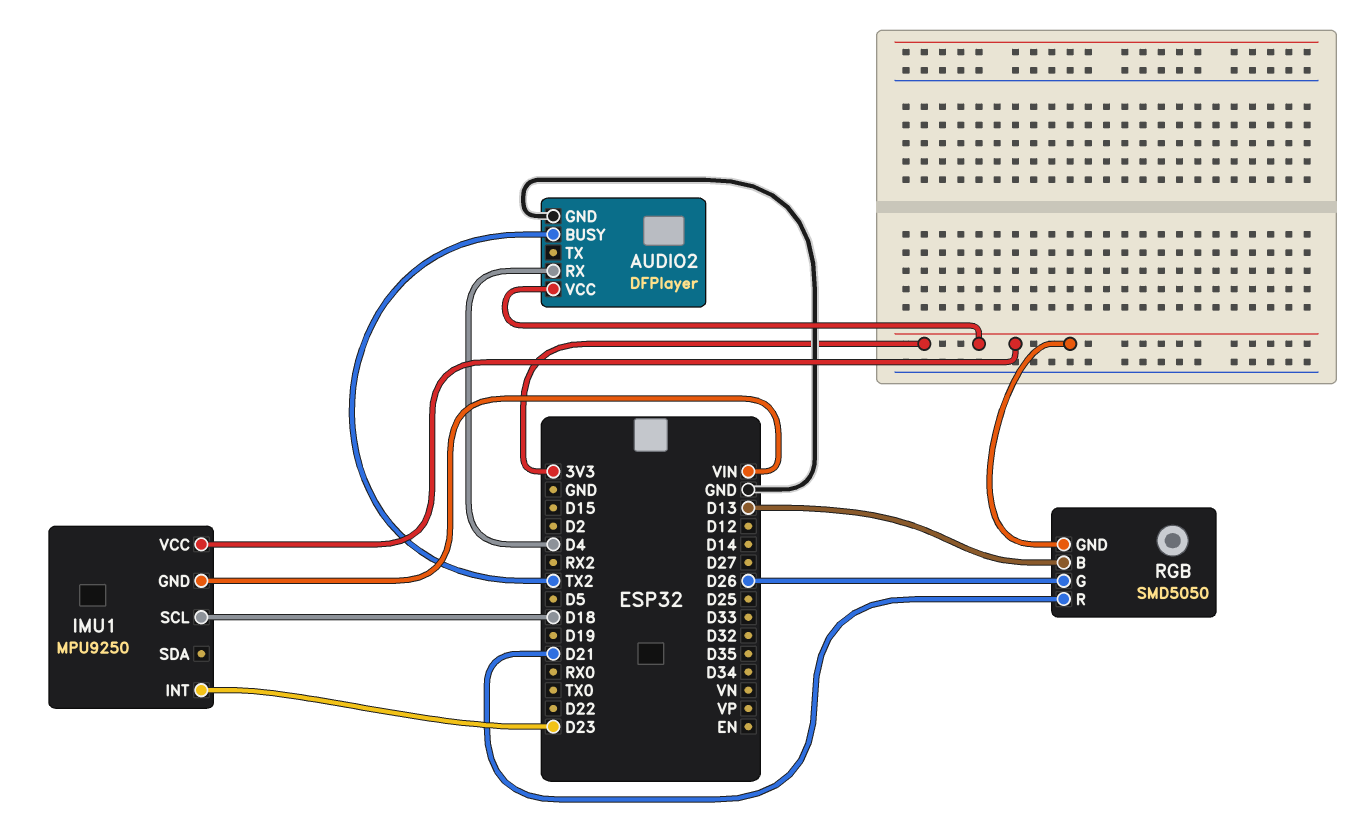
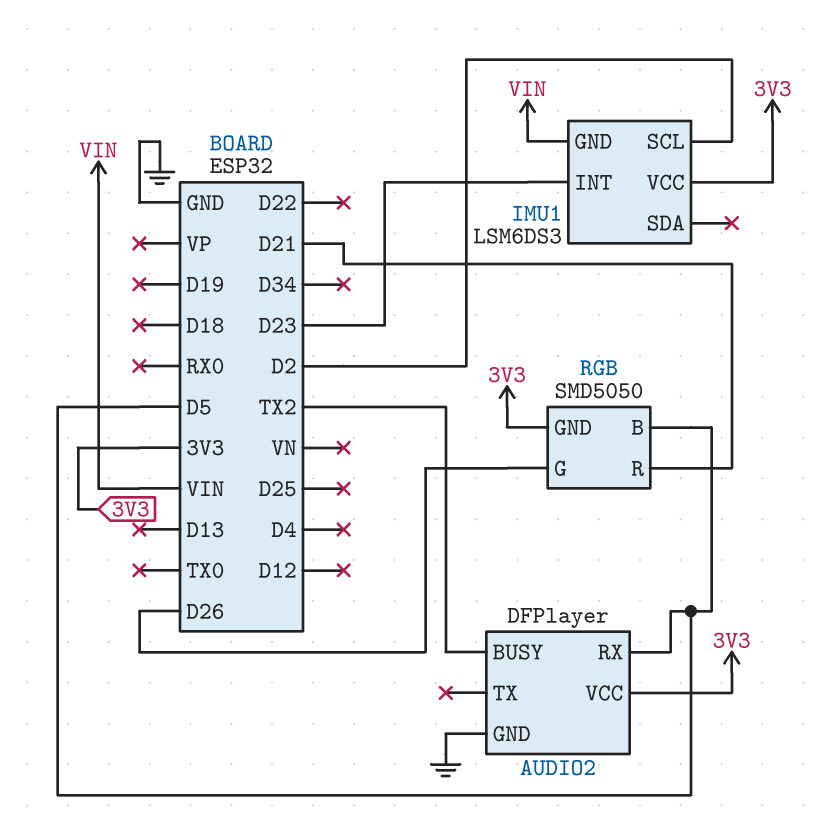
AUDIO2 pin RX: D4 -> D5
IMU1: MPU9250 -> LSM6DS3
IMU1 pin SCL: D18 -> D2
RGB pin B: D13 -> D5

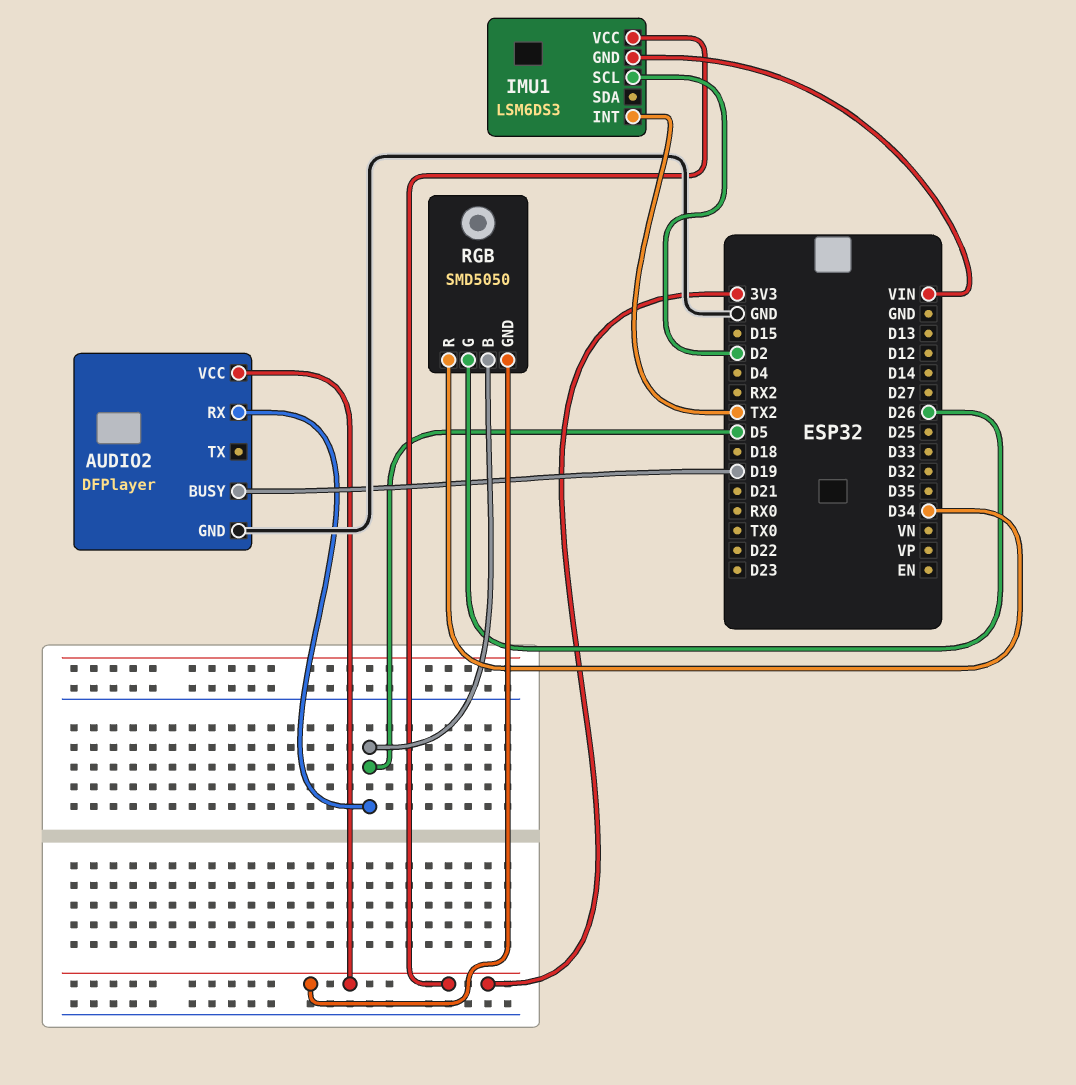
AUDIO2 pin BUSY: TX2 -> D19
IMU1 pin INT: D23 -> TX2
RGB pin R: D21 -> D34

